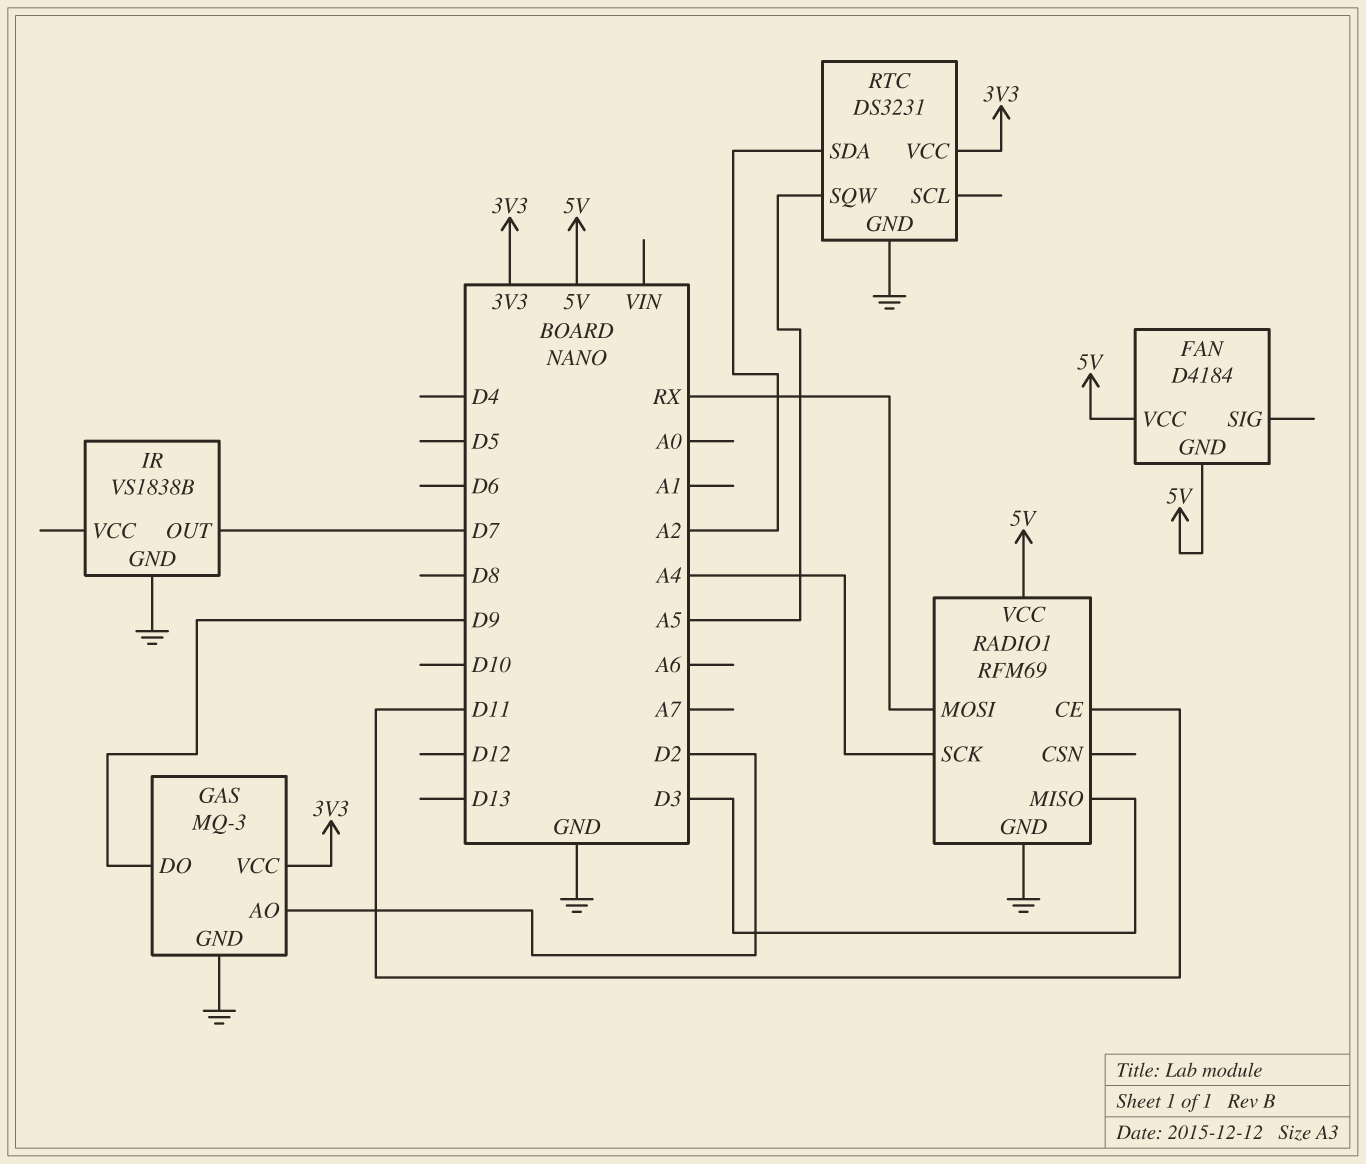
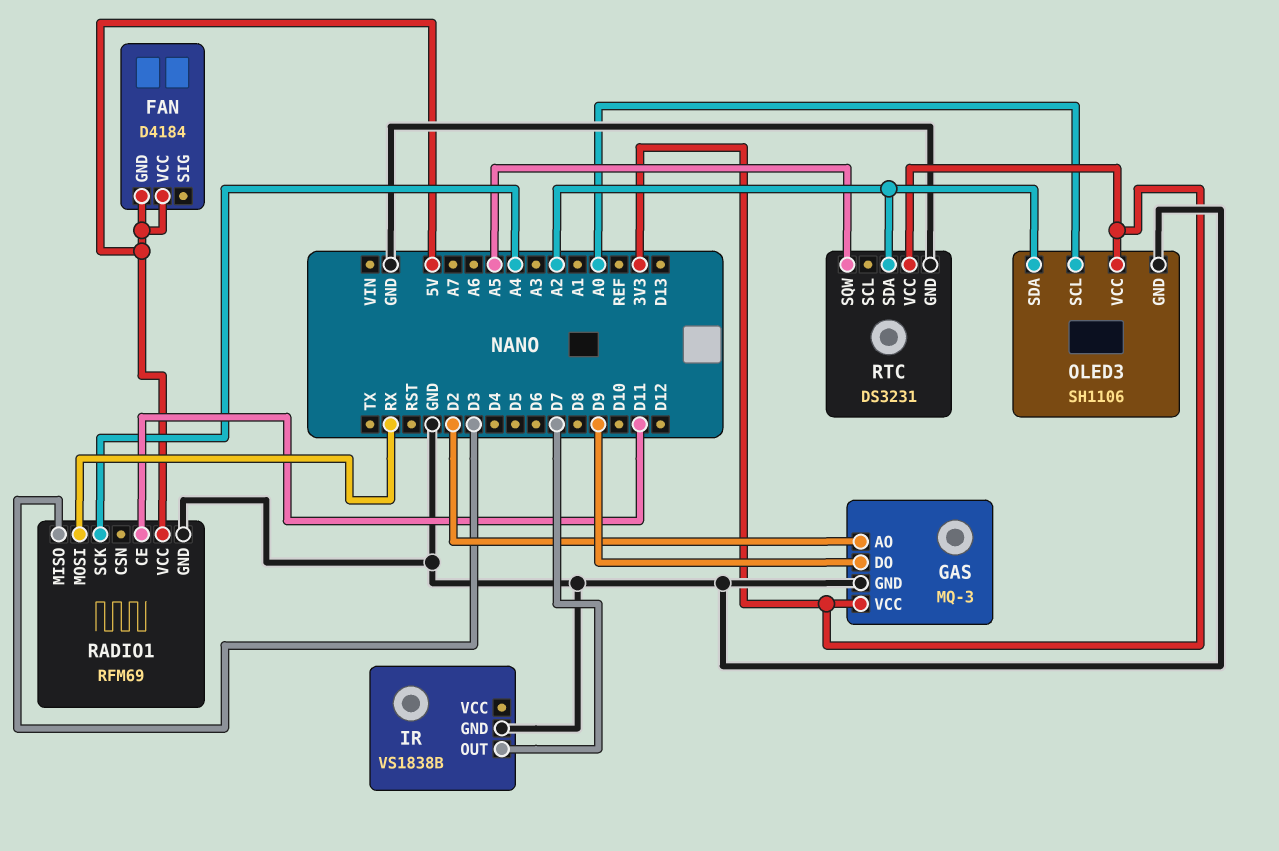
OLED3: none -> SH1106
OLED3 pin GND: none -> GND
OLED3 pin SCL: none -> A0
OLED3 pin SDA: none -> A2
OLED3 pin VCC: none -> 3V3

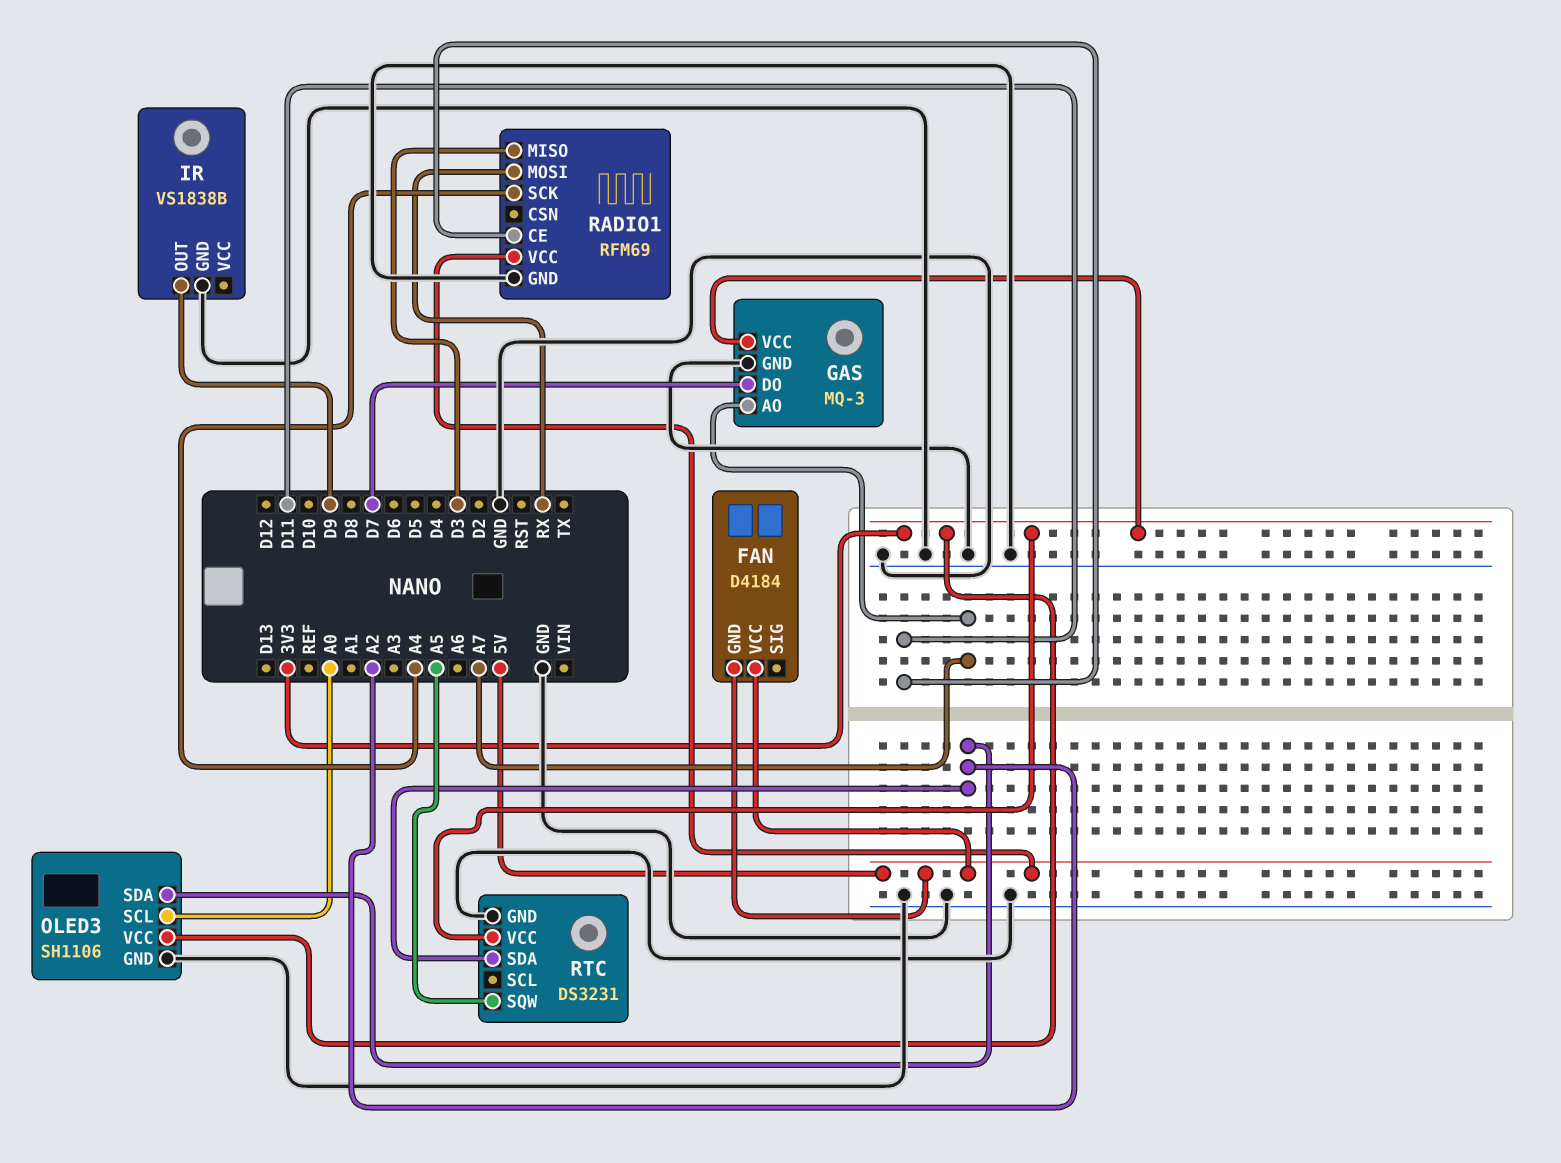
GAS pin AO: D2 -> A7
GAS pin DO: D9 -> D7
IR pin OUT: D7 -> D9

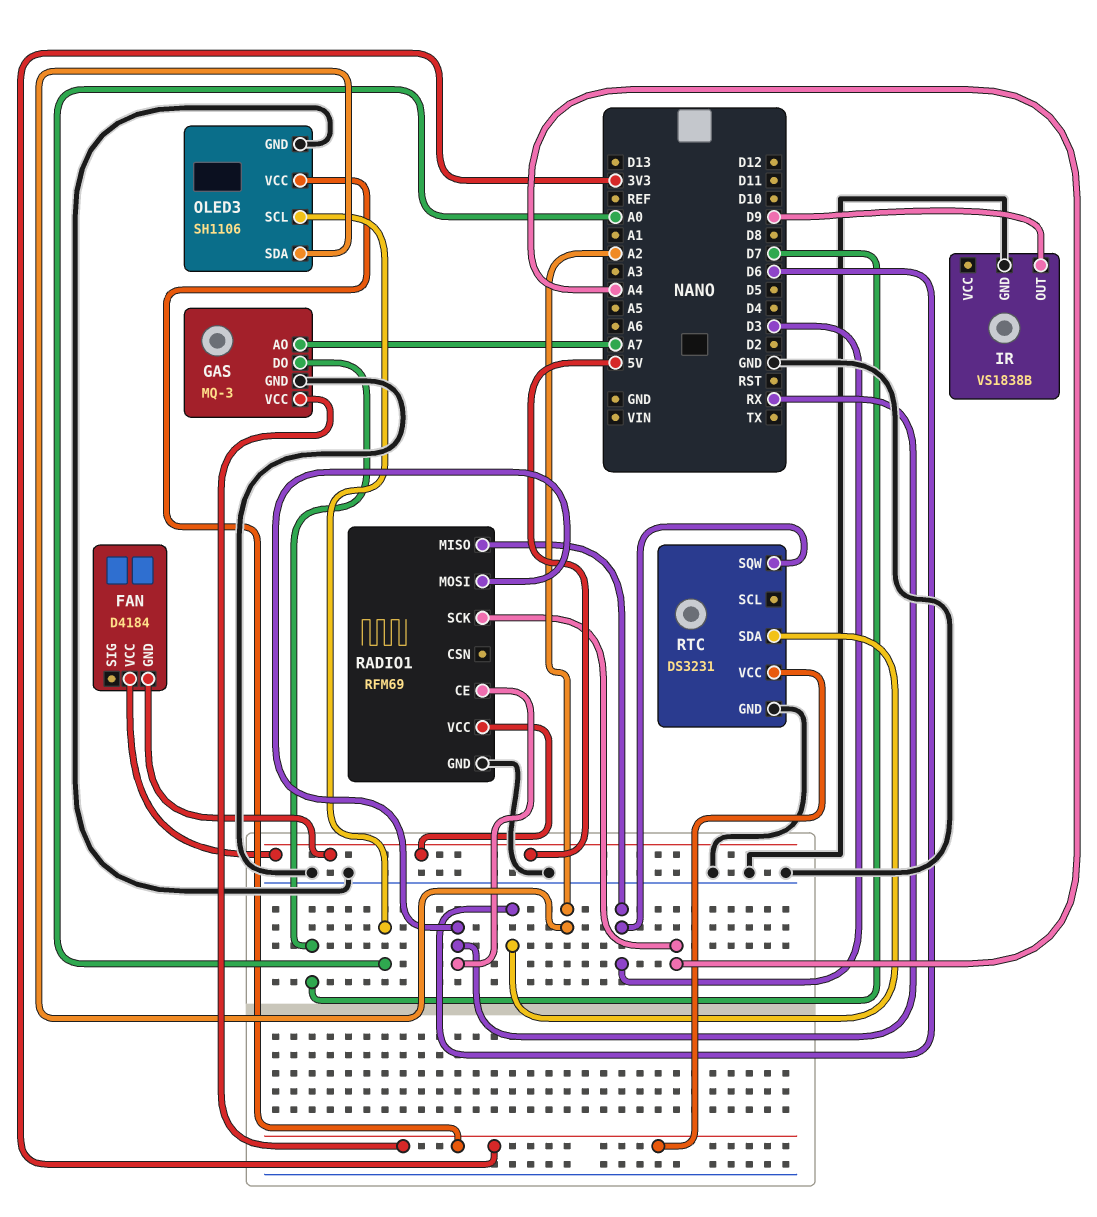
RADIO1 pin CE: D11 -> RX
RTC pin SDA: A2 -> D6
RTC pin SQW: A5 -> D3

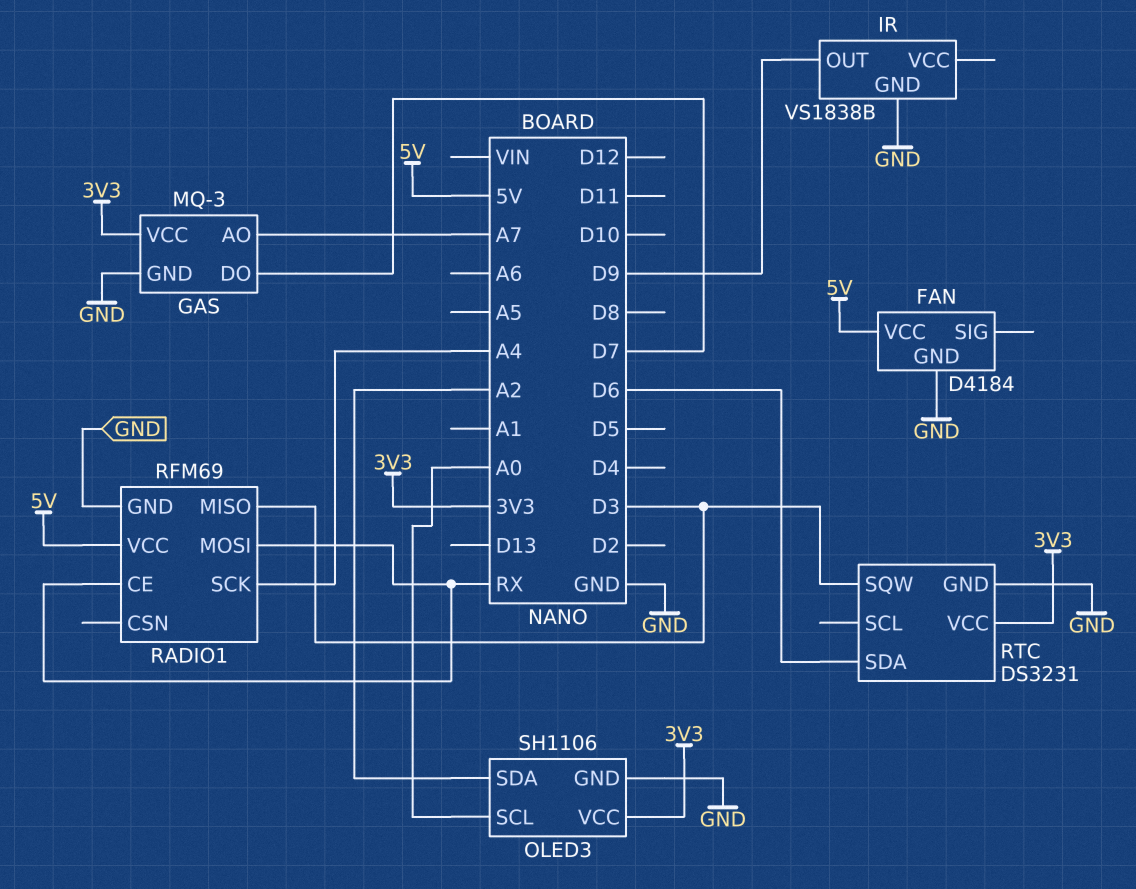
FAN pin GND: 5V -> GND

